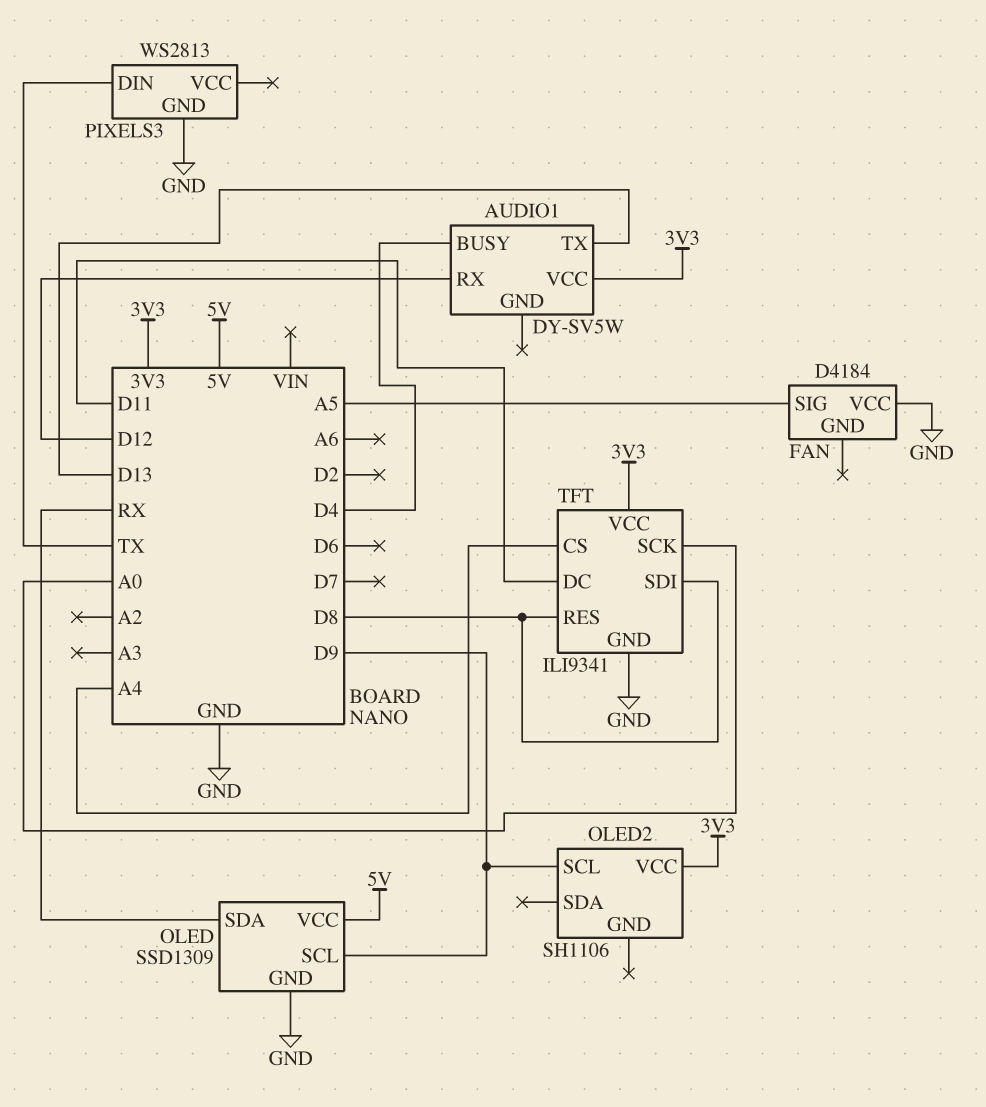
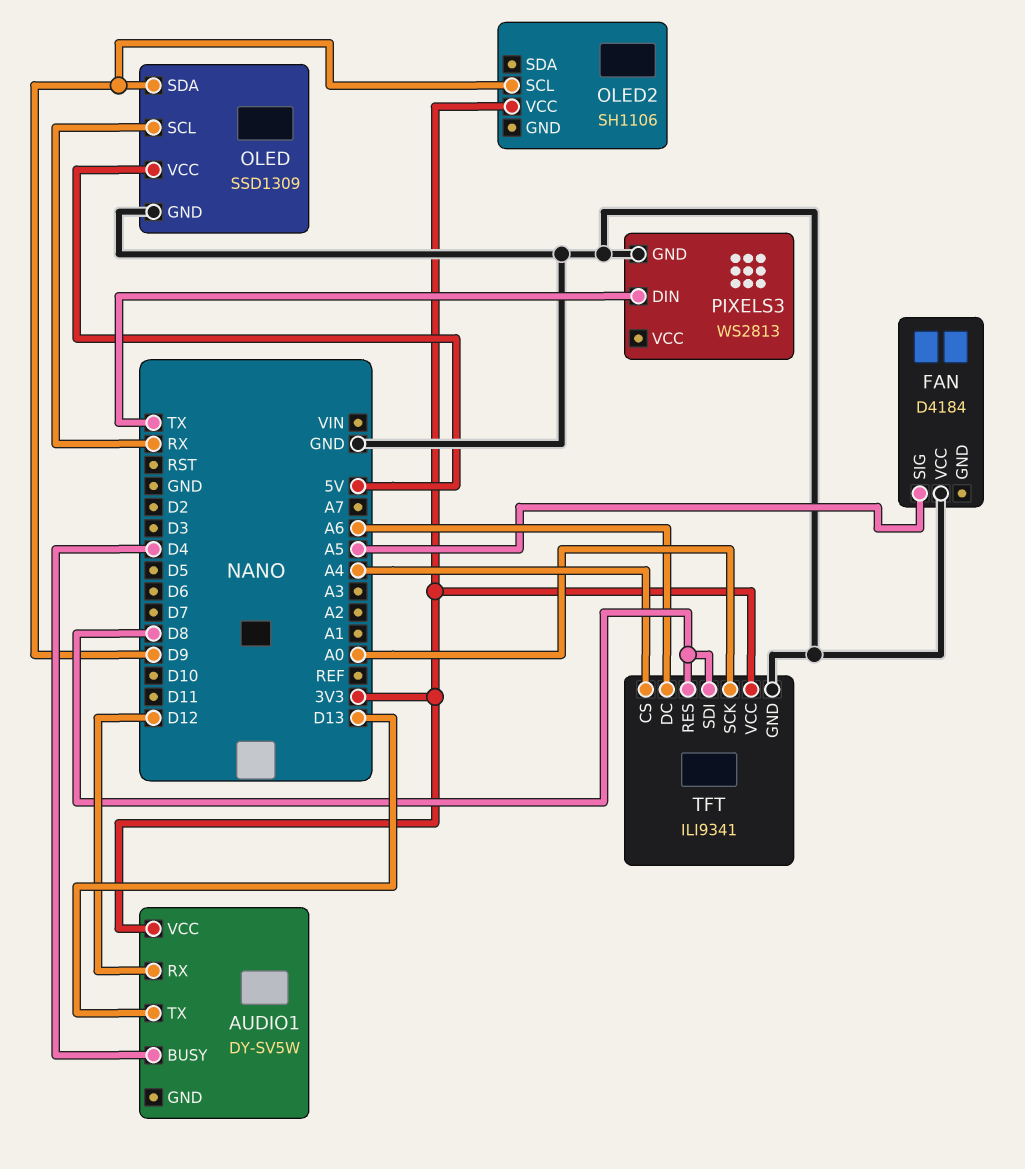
OLED pin SCL: D9 -> RX
OLED pin SDA: RX -> D9
TFT pin DC: D11 -> A6

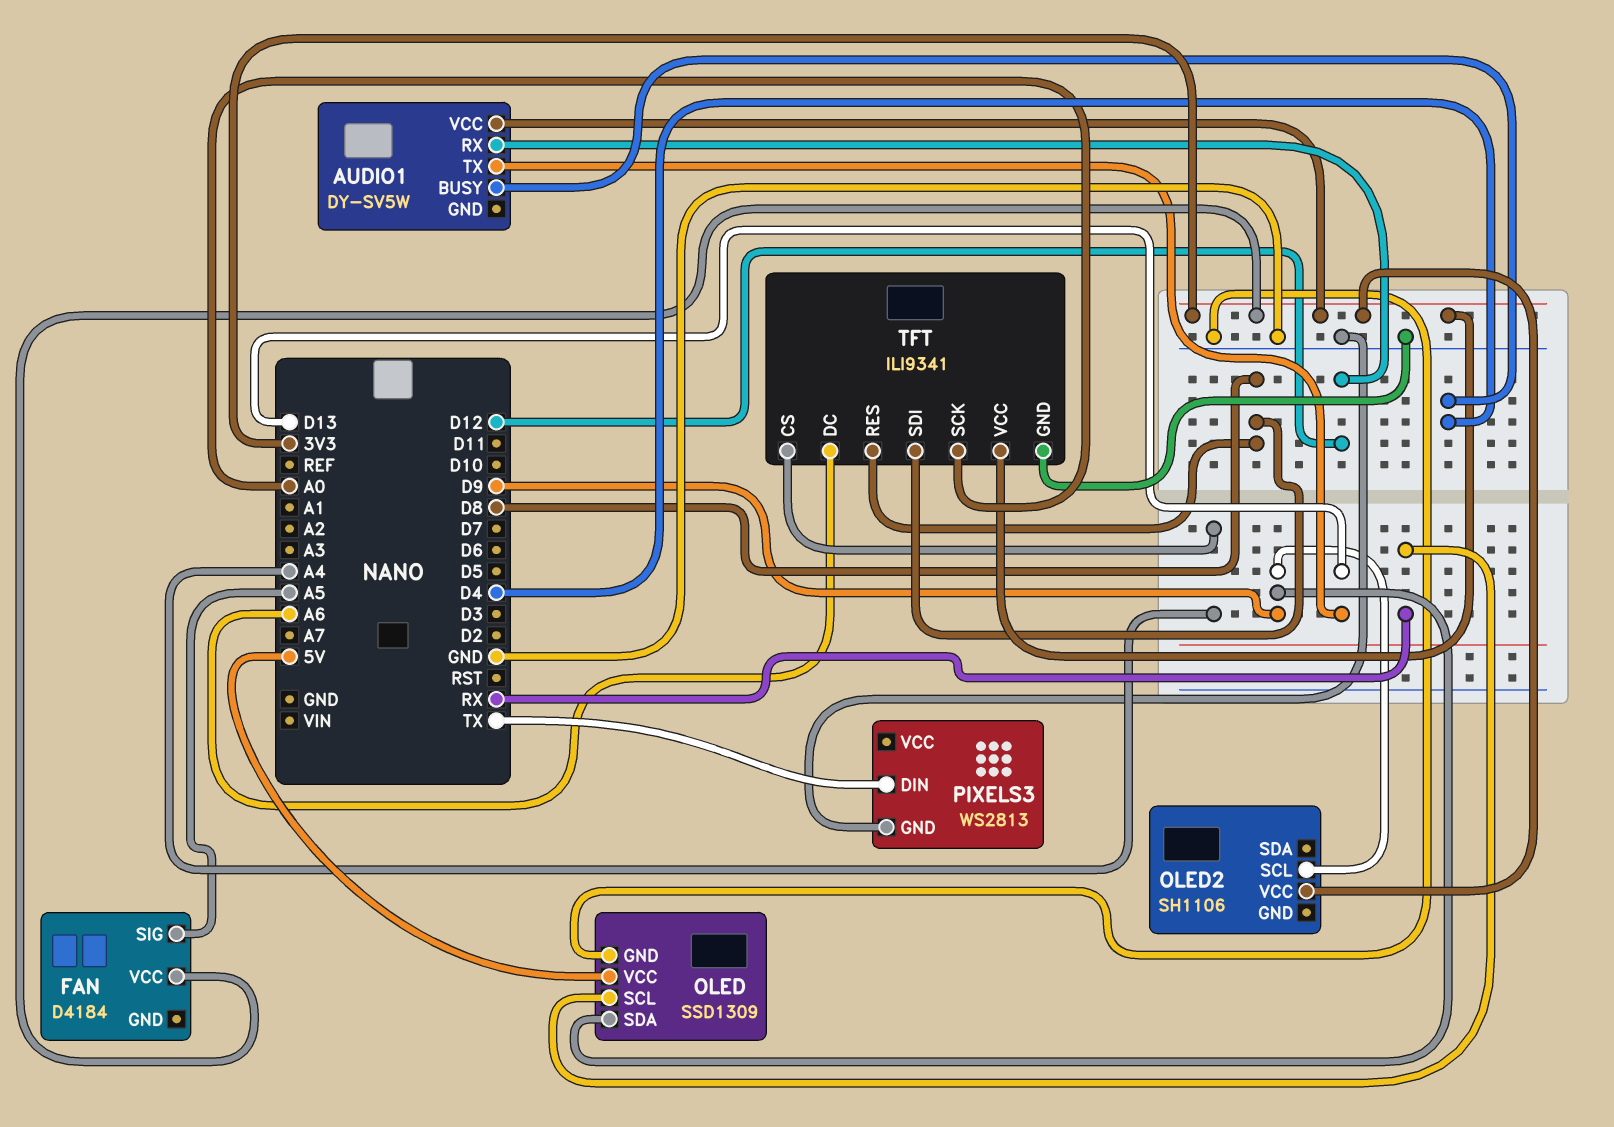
FAN pin VCC: GND -> 3V3

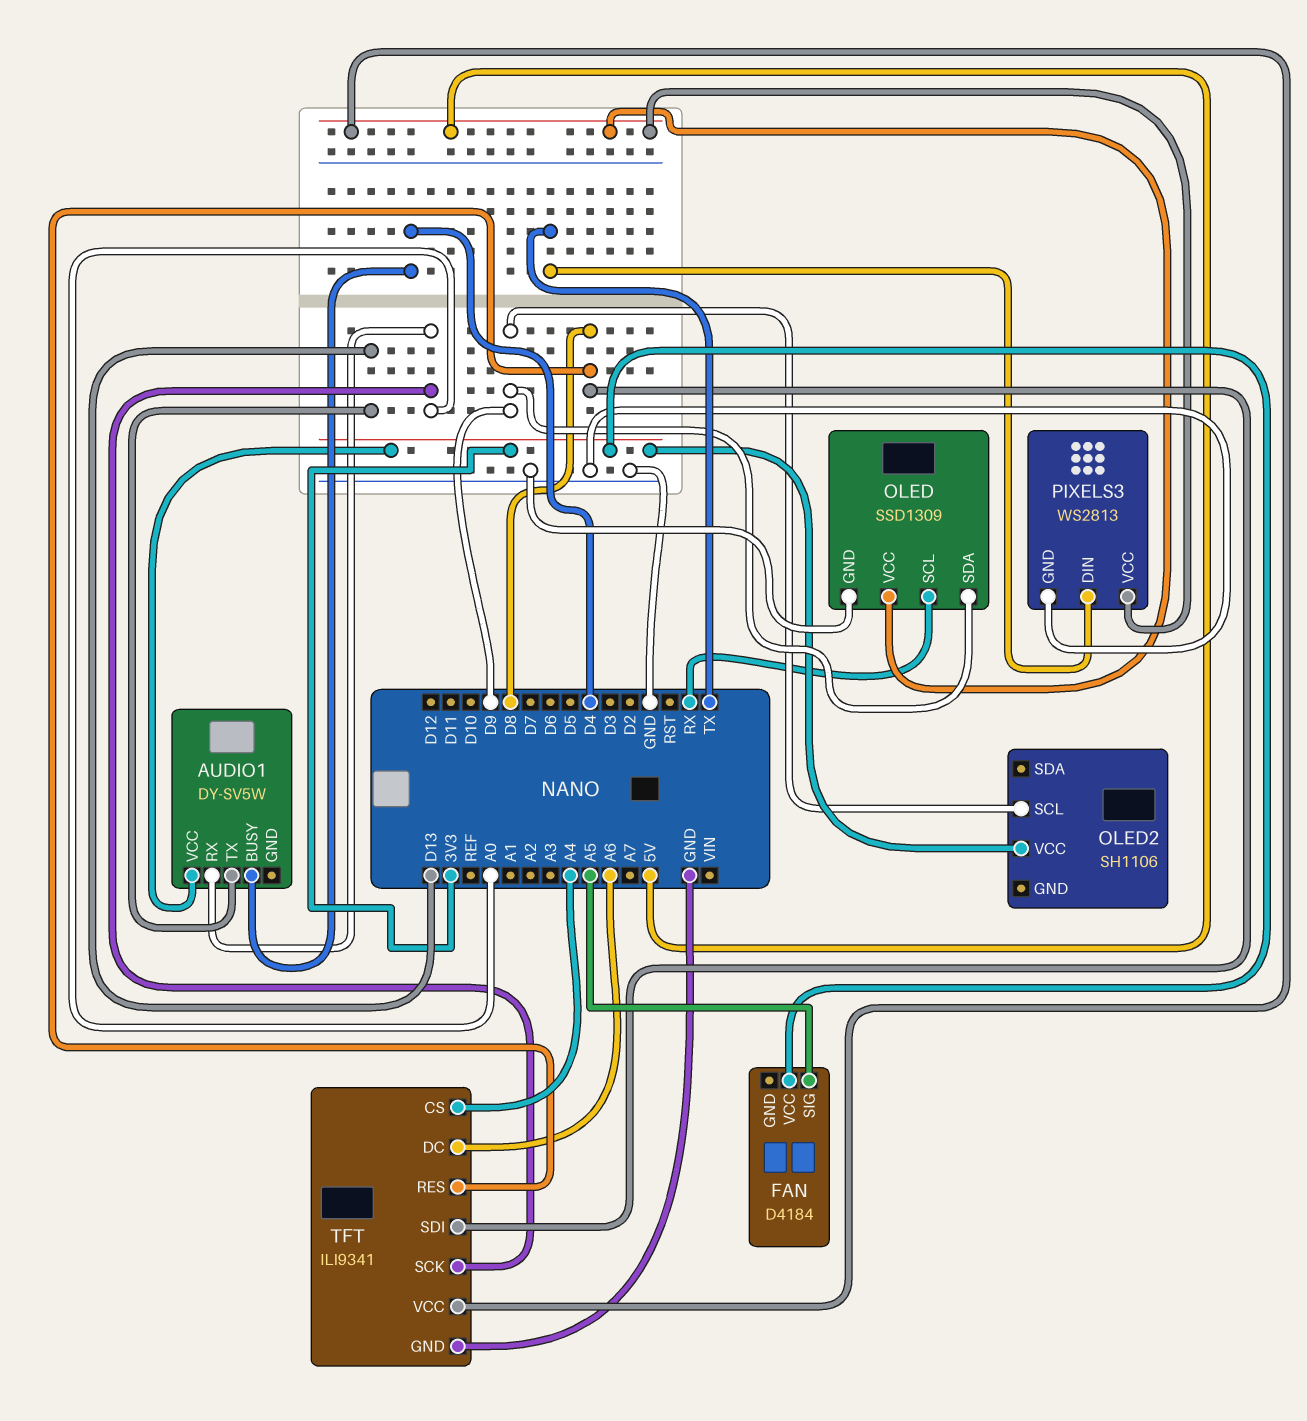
AUDIO1 pin RX: D12 -> A0
PIXELS3 pin VCC: none -> 5V
TFT pin VCC: 3V3 -> 5V

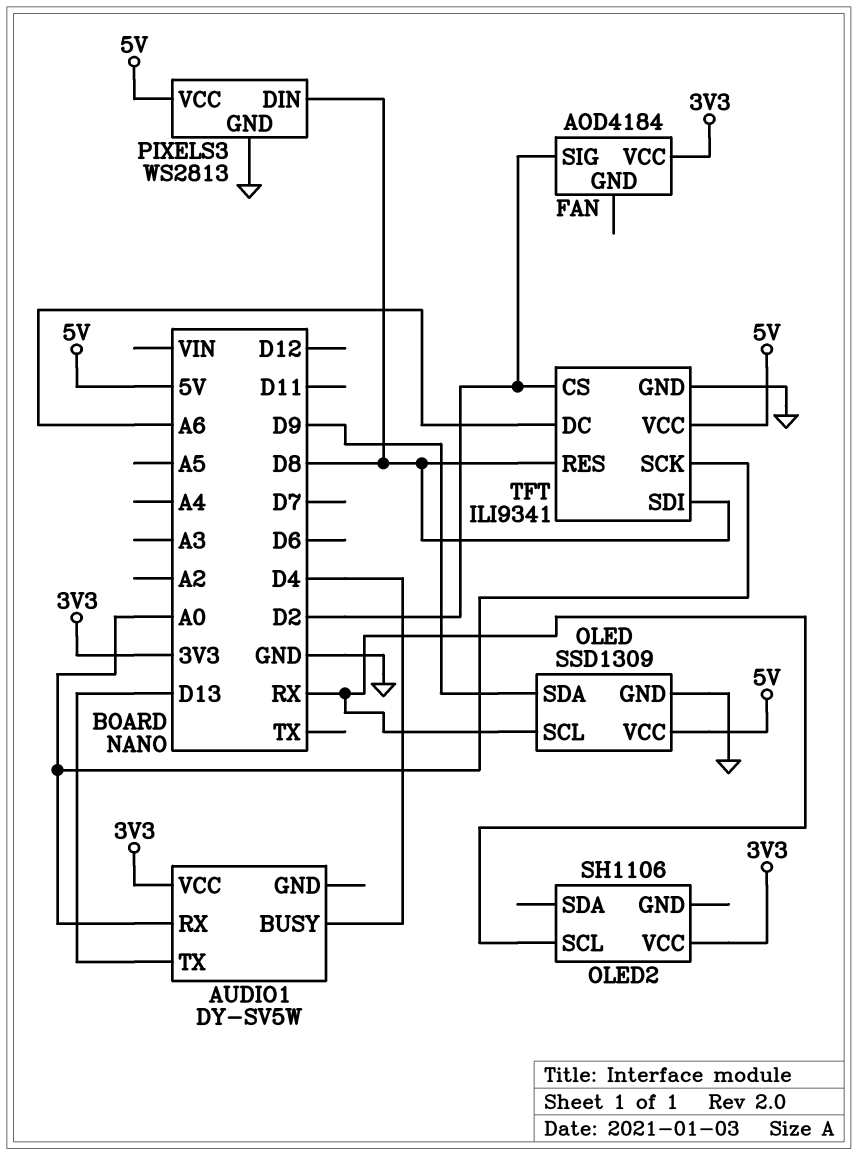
FAN: D4184 -> AOD4184
FAN pin SIG: A5 -> D2
OLED2 pin SCL: D9 -> RX
PIXELS3 pin DIN: TX -> D8
TFT pin CS: A4 -> D2

